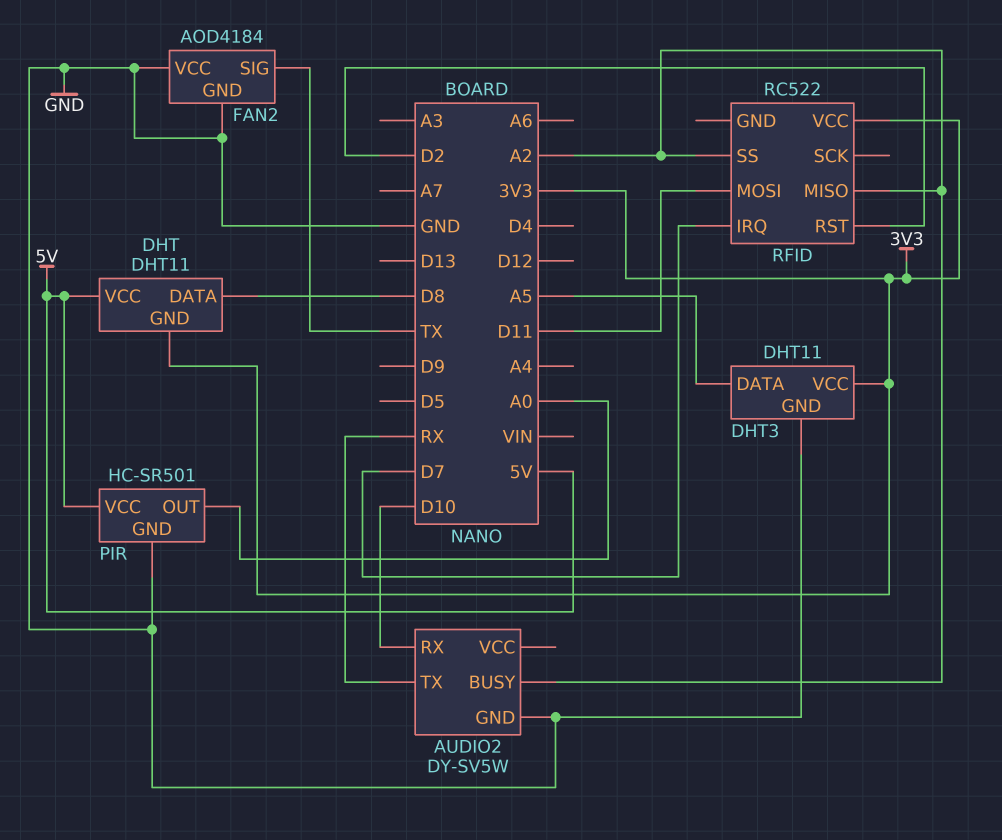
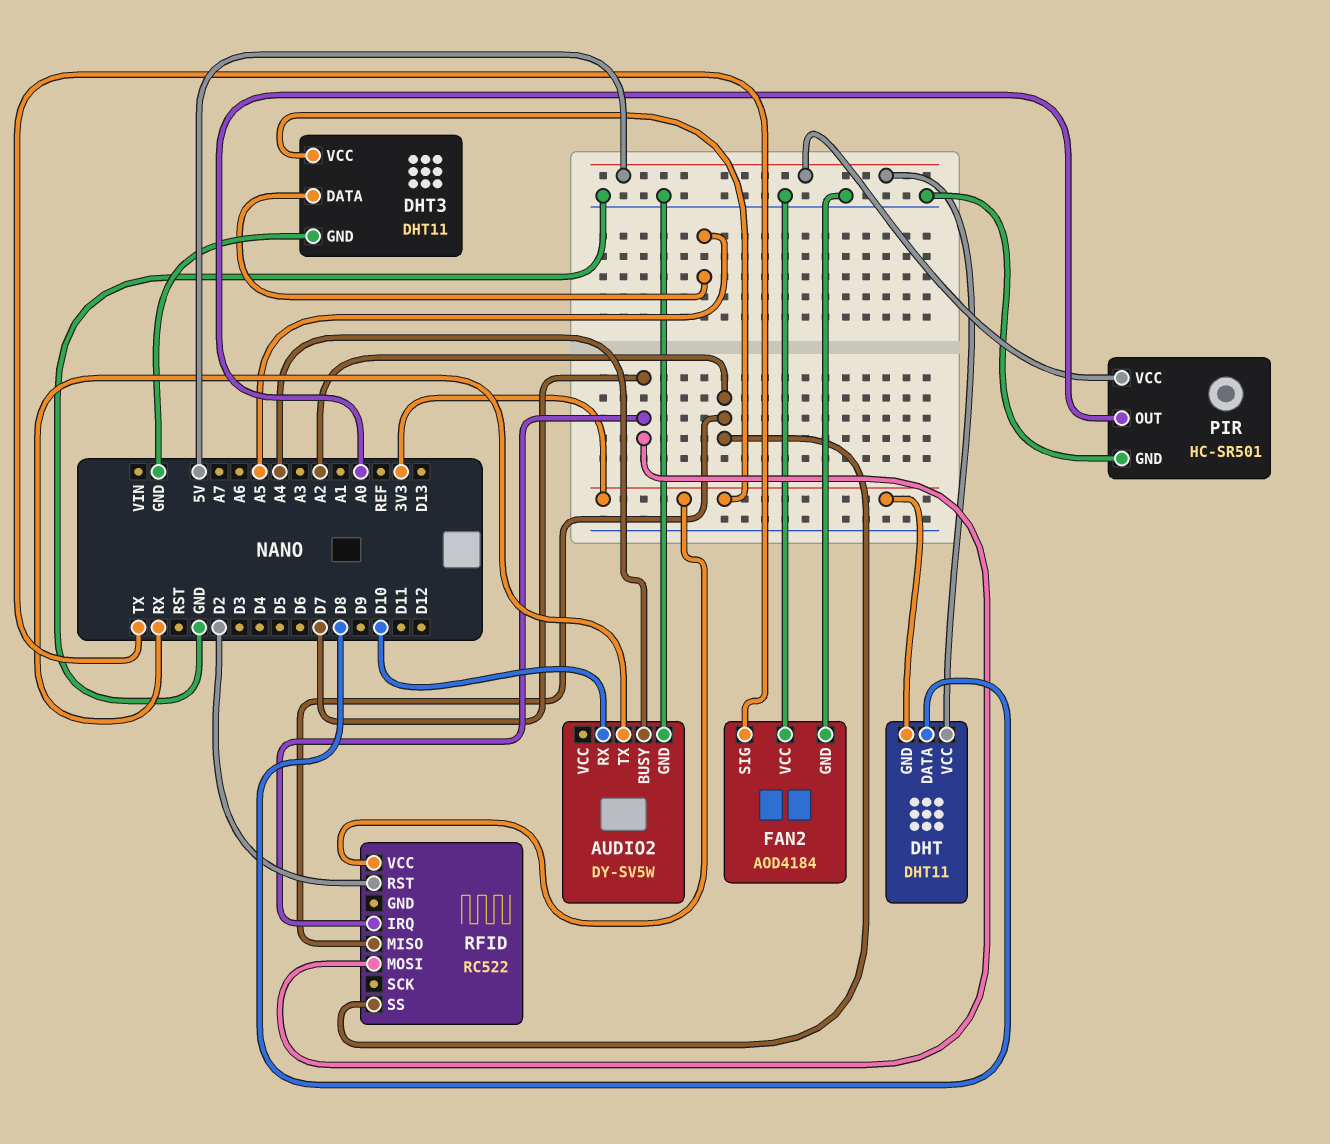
AUDIO2 pin BUSY: A2 -> A4
RFID pin MOSI: D11 -> D7

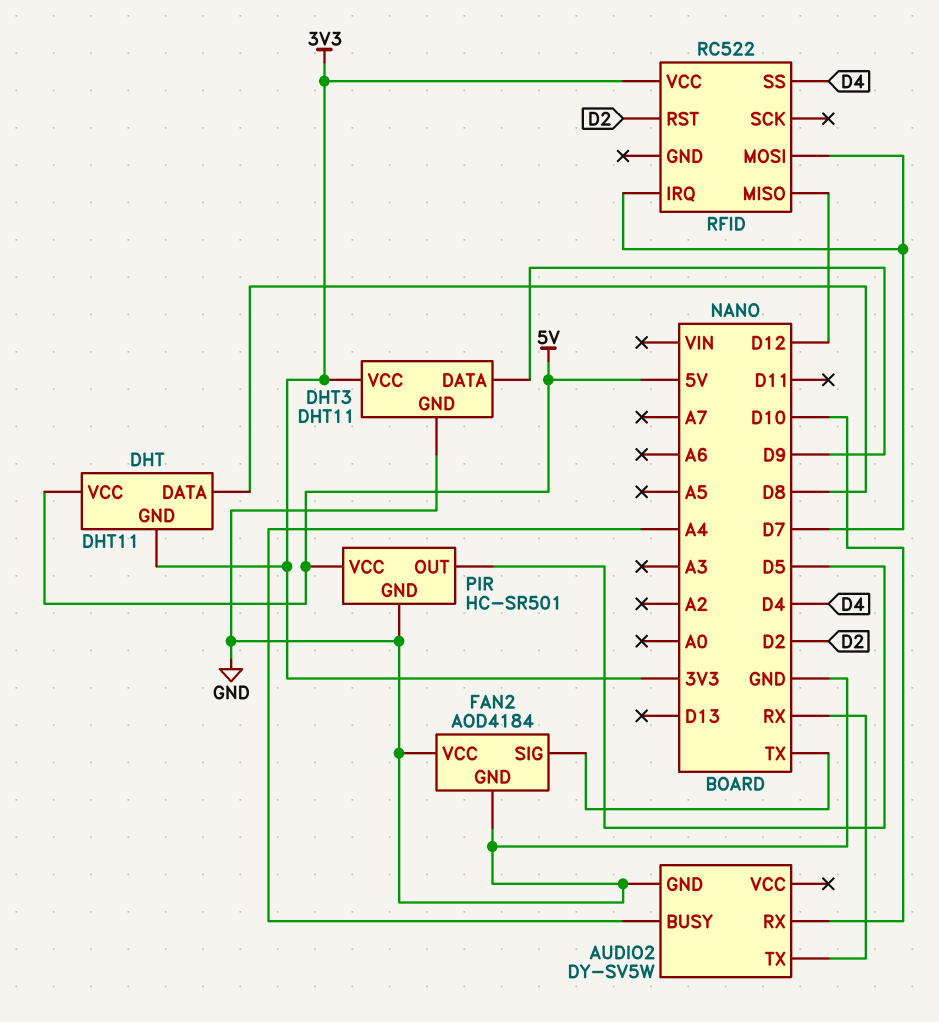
DHT3 pin DATA: A5 -> D9
PIR pin OUT: A0 -> D5
RFID pin MISO: A2 -> D12
RFID pin SS: A2 -> D4

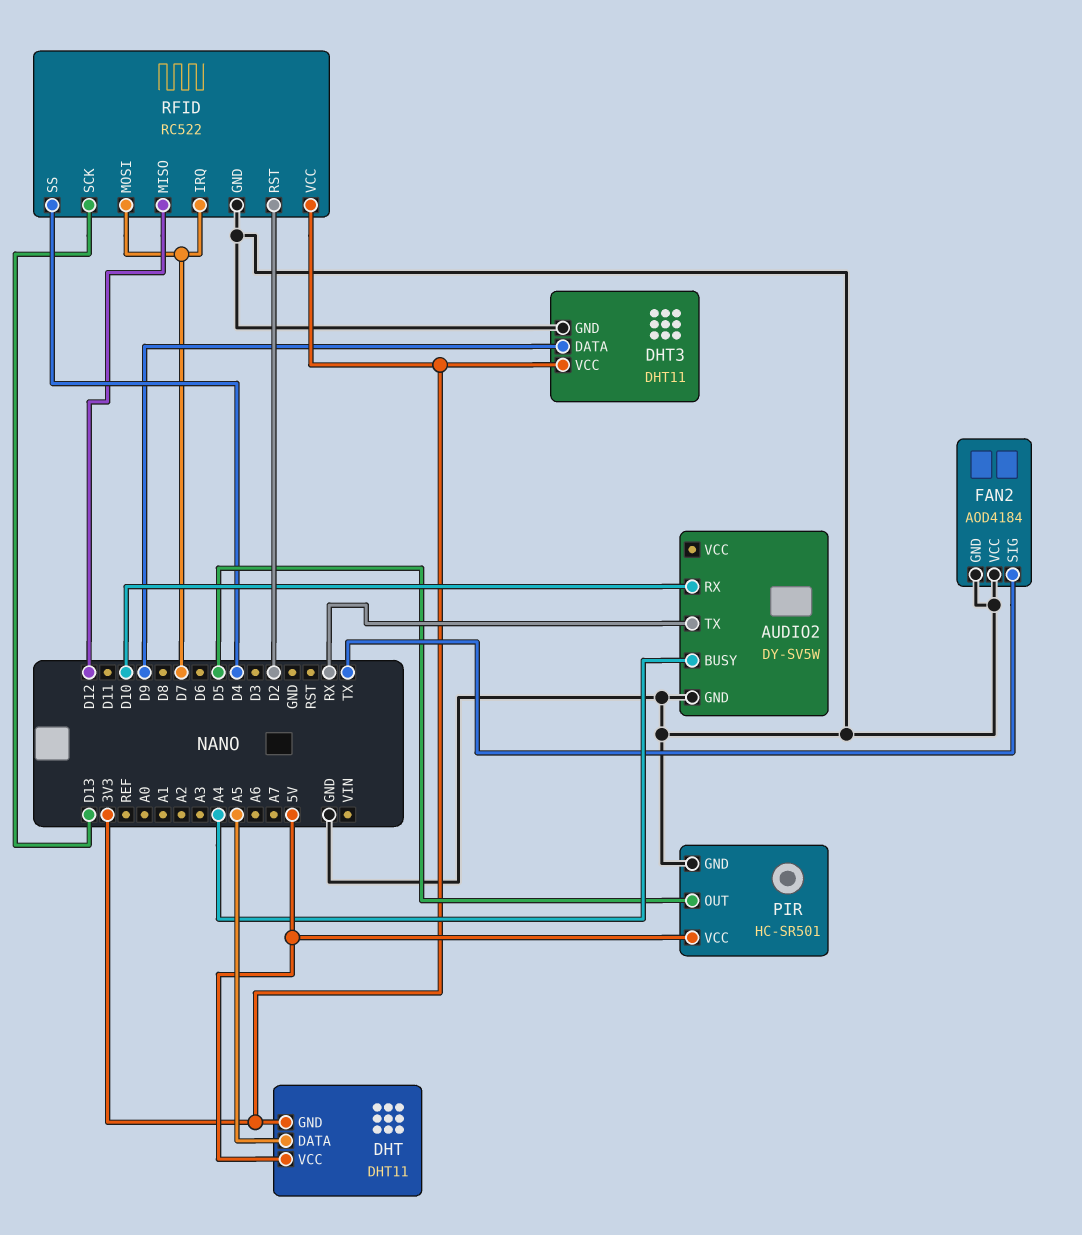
DHT pin DATA: D8 -> A5
RFID pin GND: none -> GND
RFID pin SCK: none -> D13

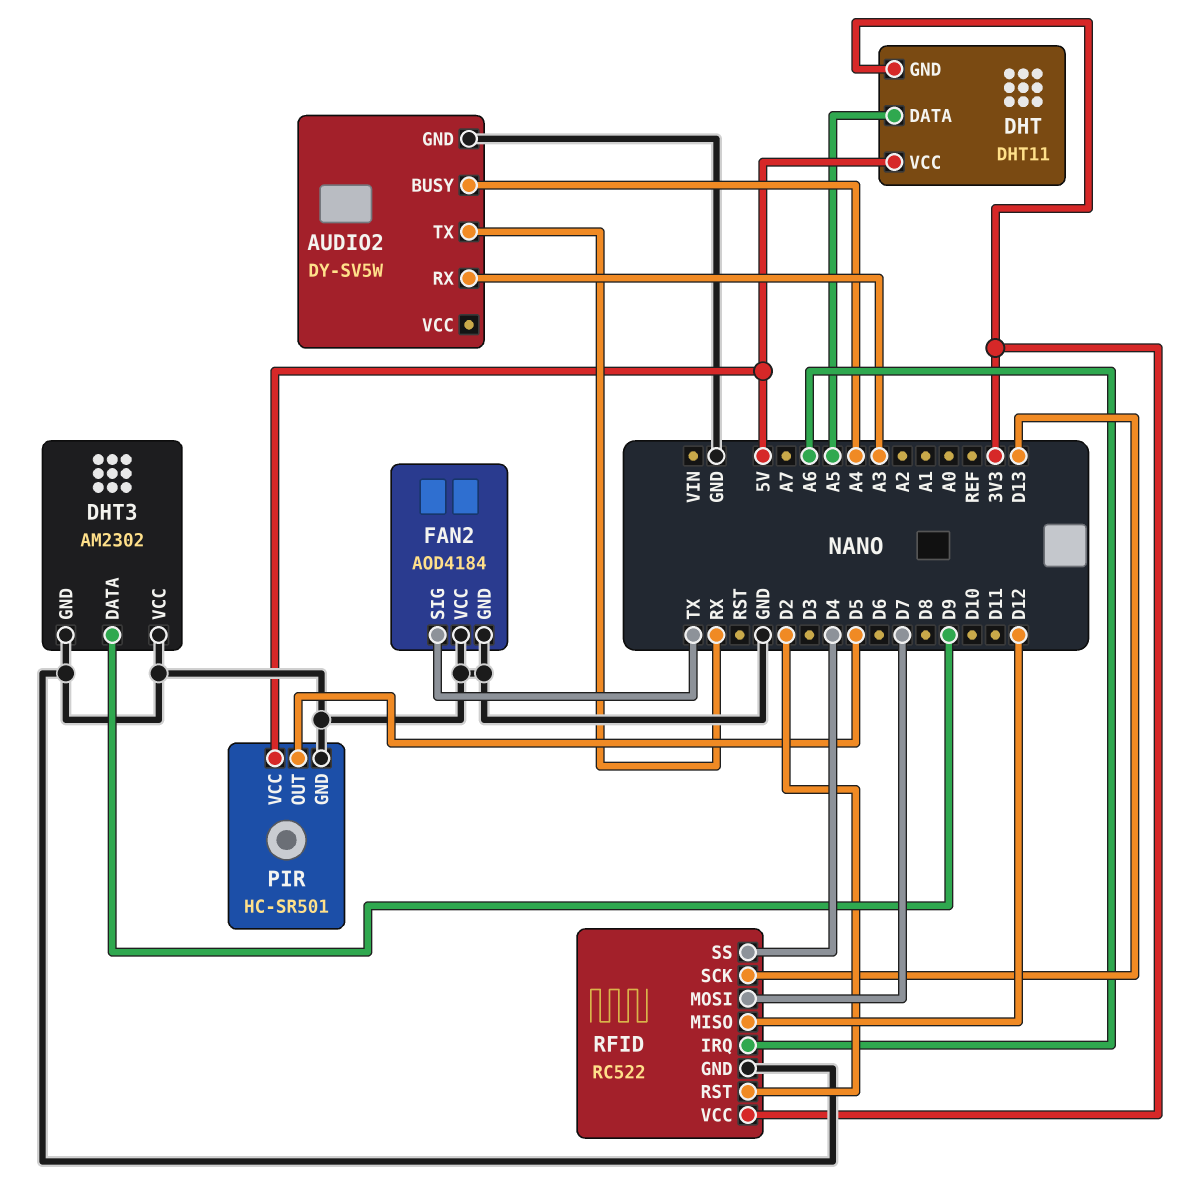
AUDIO2 pin RX: D10 -> A3
DHT3: DHT11 -> AM2302
DHT3 pin VCC: 3V3 -> GND
RFID pin IRQ: D7 -> A6

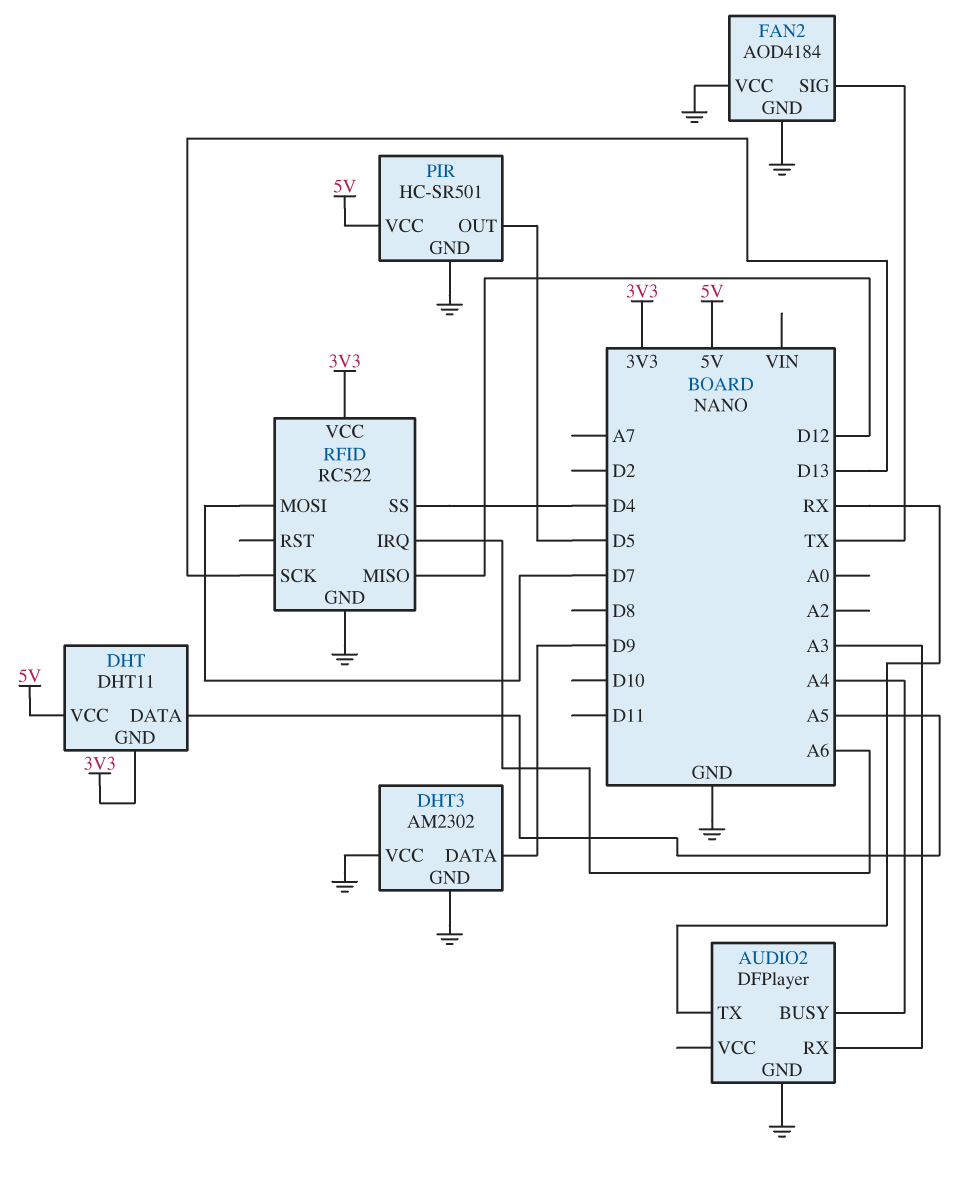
AUDIO2: DY-SV5W -> DFPlayer
RFID pin RST: D2 -> none

